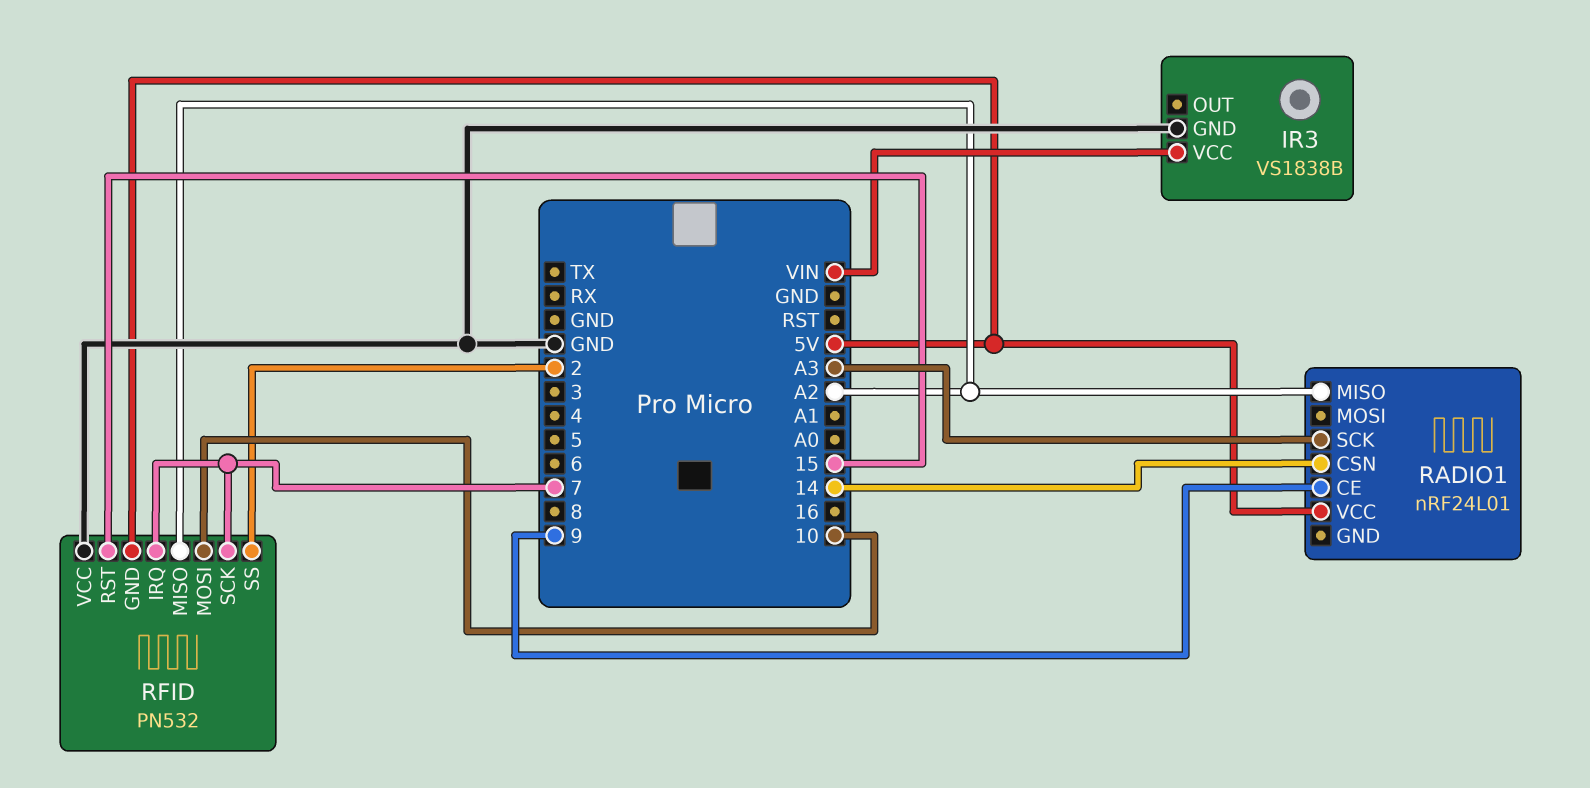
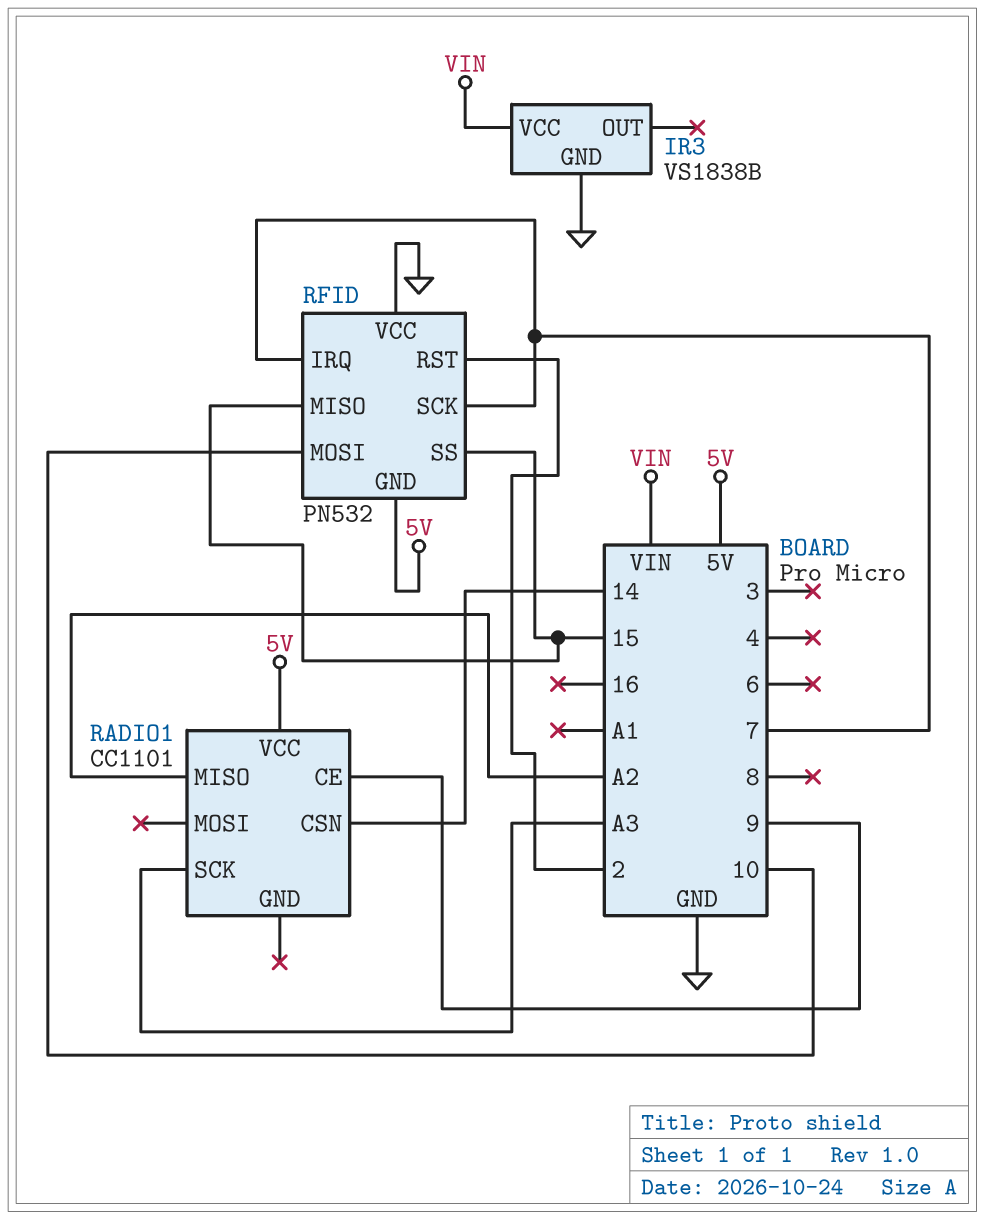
RADIO1: nRF24L01 -> CC1101
RFID pin MISO: A2 -> 15
RFID pin RST: 15 -> 2
RFID pin SS: 2 -> 15

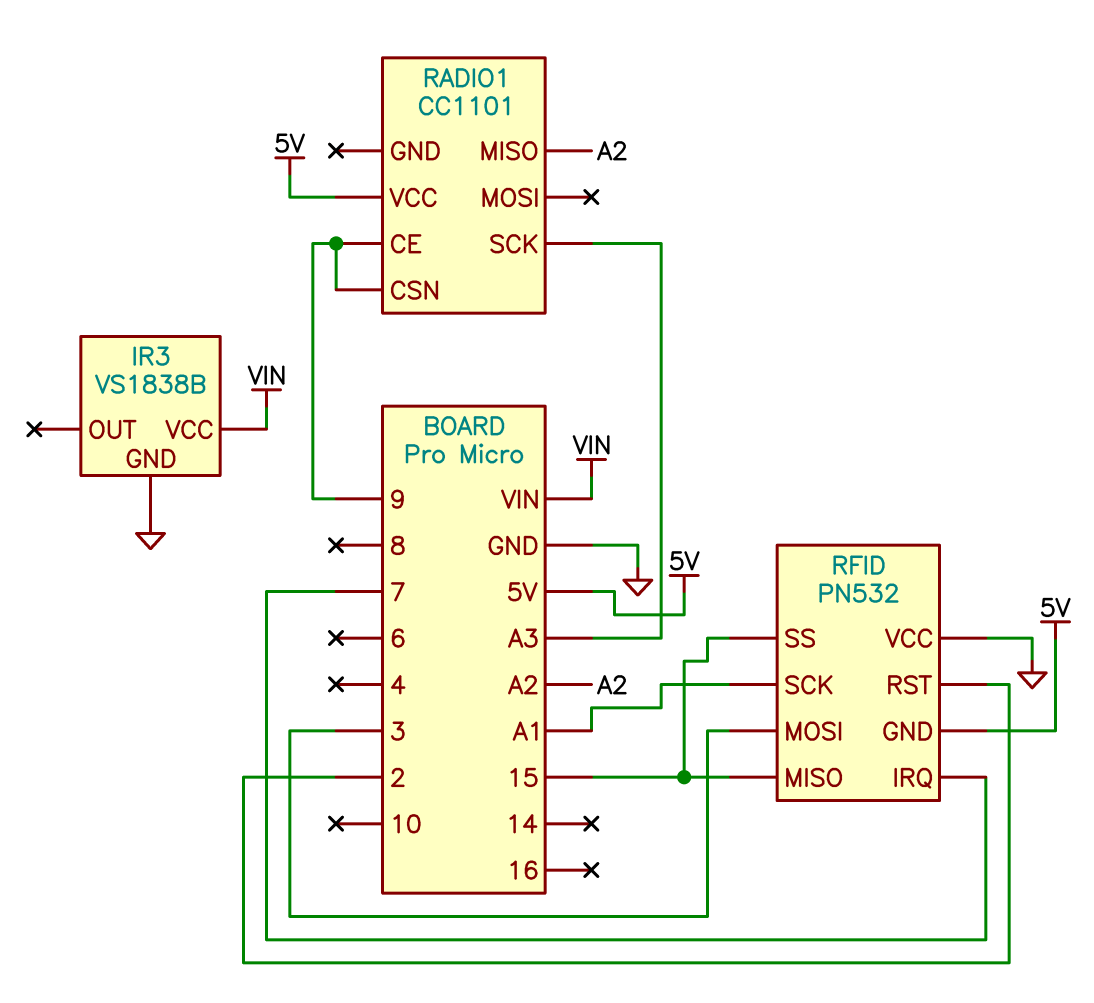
RADIO1 pin CSN: 14 -> 9
RFID pin MOSI: 10 -> 3
RFID pin SCK: 7 -> A1

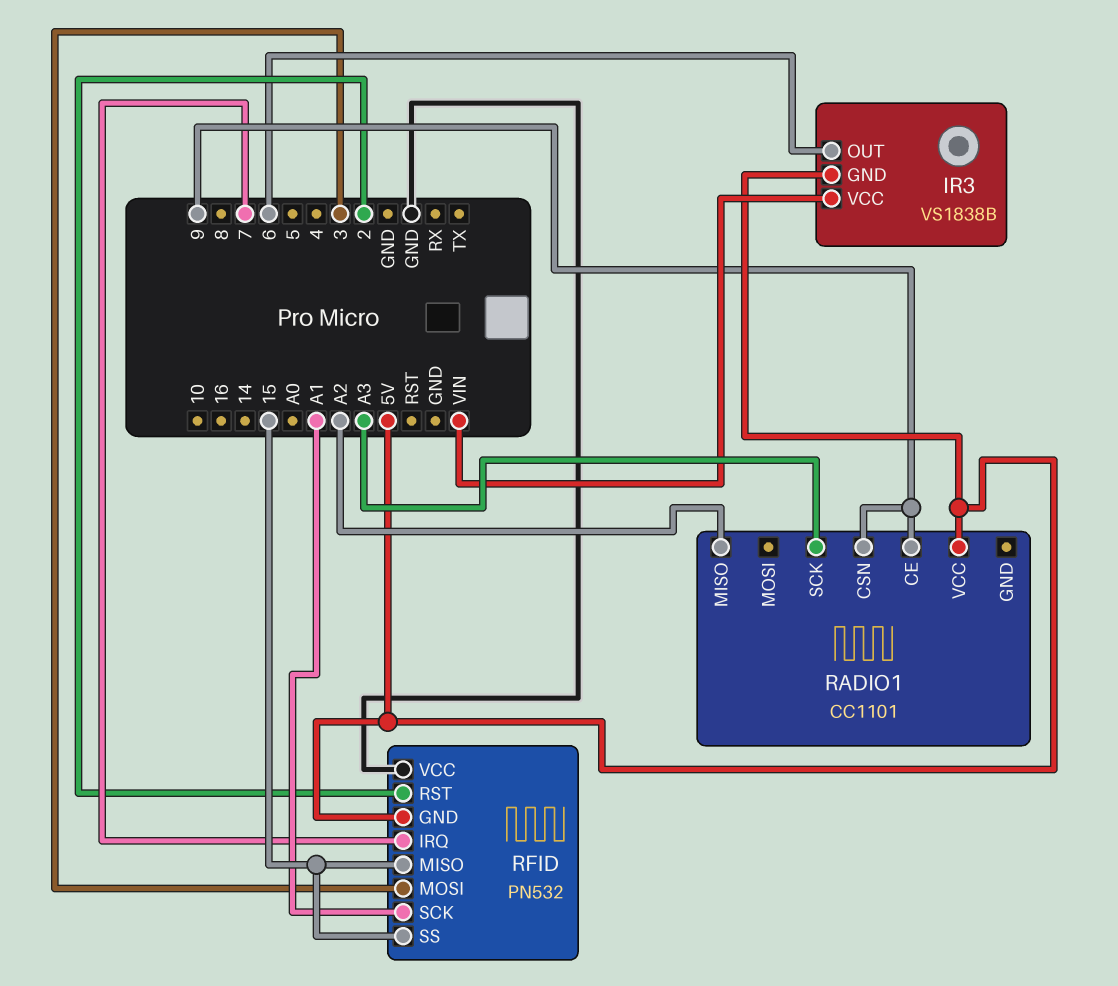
IR3 pin GND: GND -> 5V
IR3 pin OUT: none -> 6

